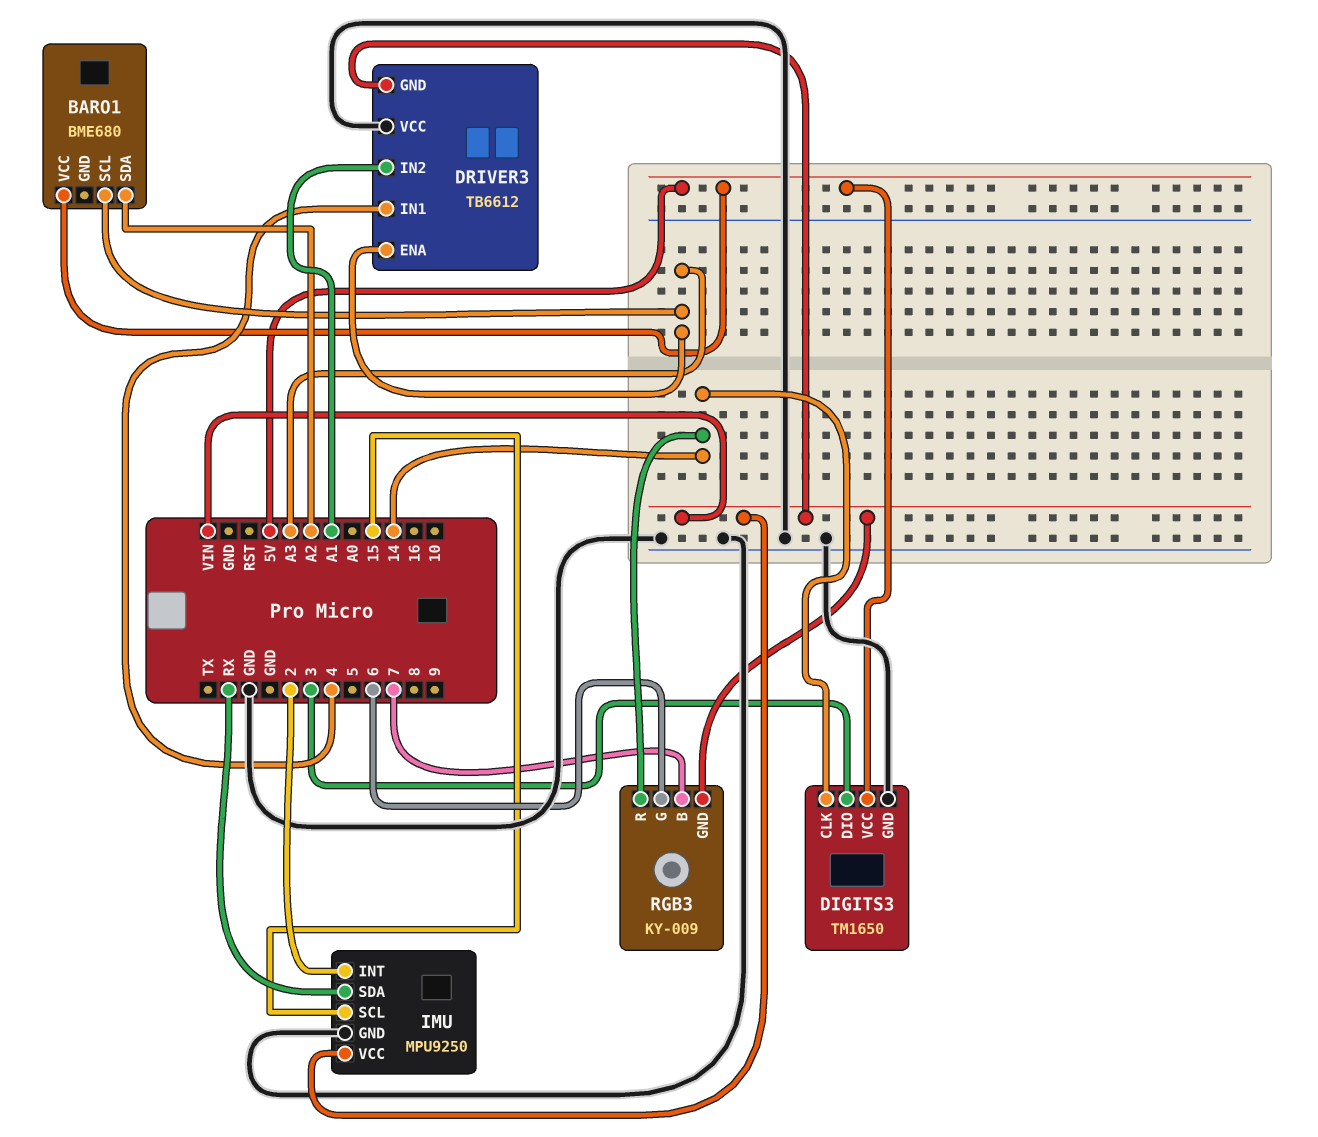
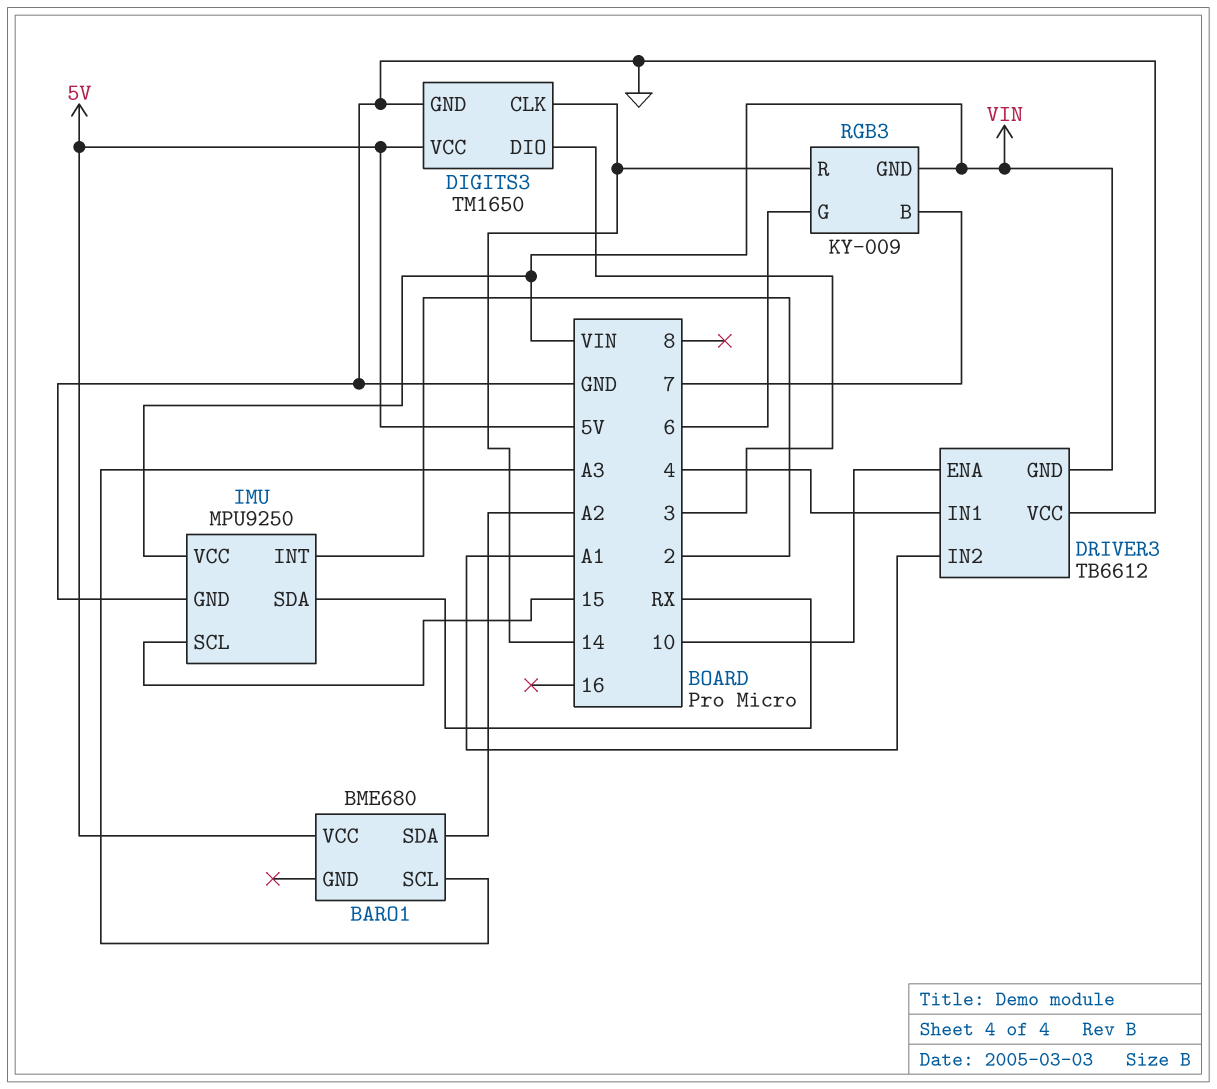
DRIVER3 pin ENA: A3 -> 10

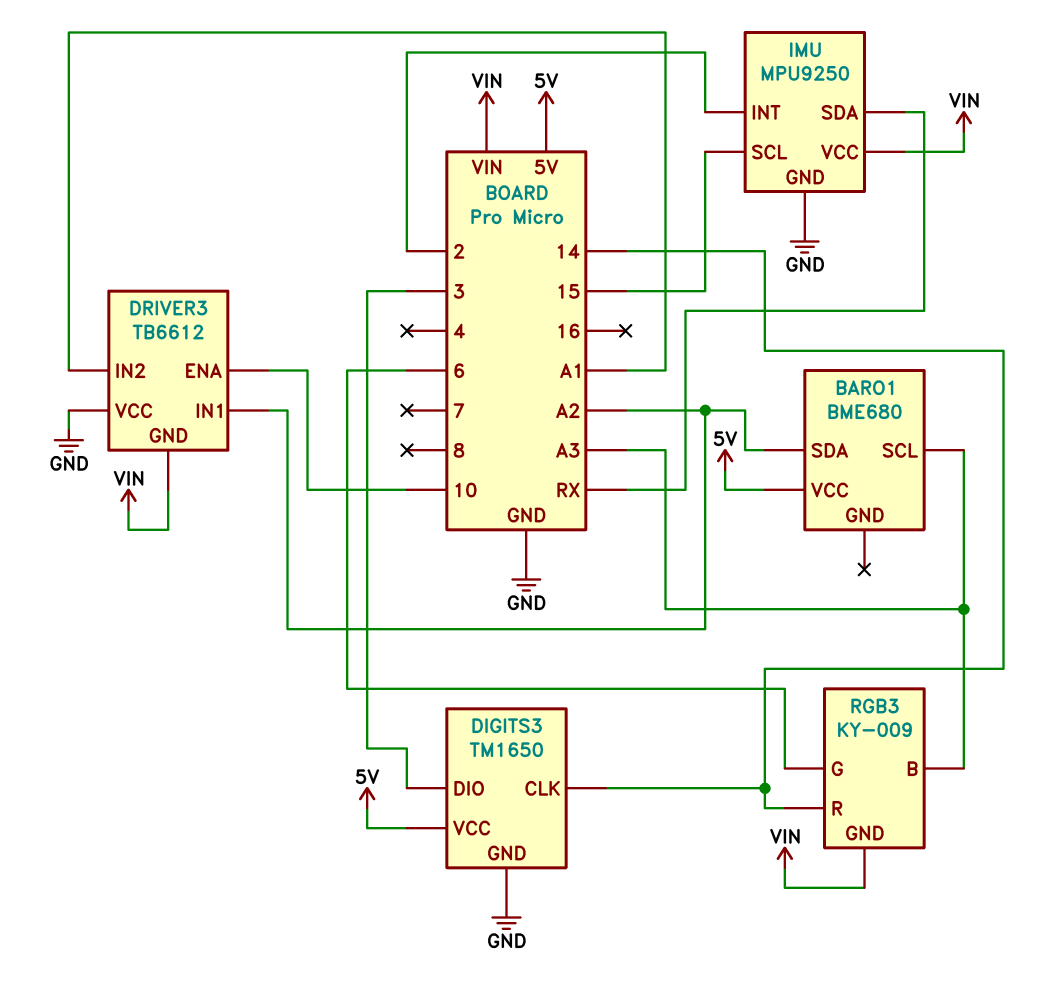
DRIVER3 pin IN1: 4 -> A2
RGB3 pin B: 7 -> A3

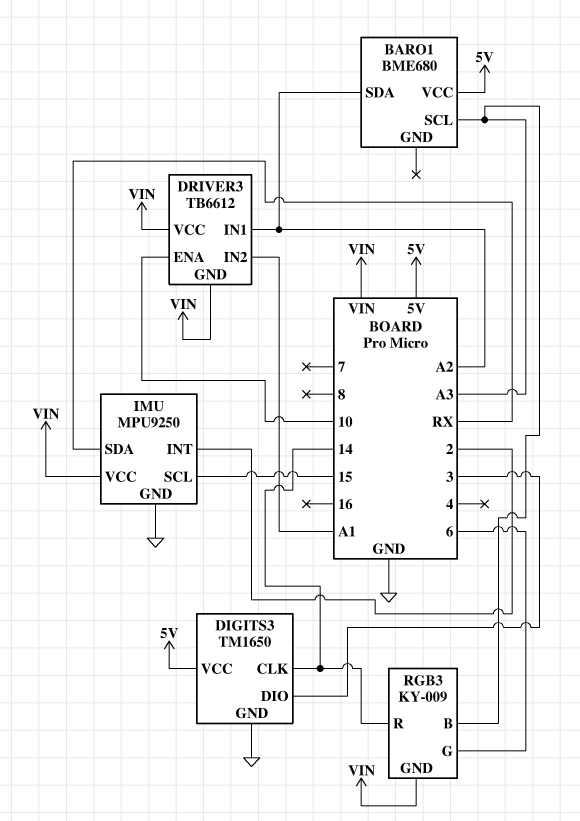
DRIVER3 pin VCC: GND -> VIN

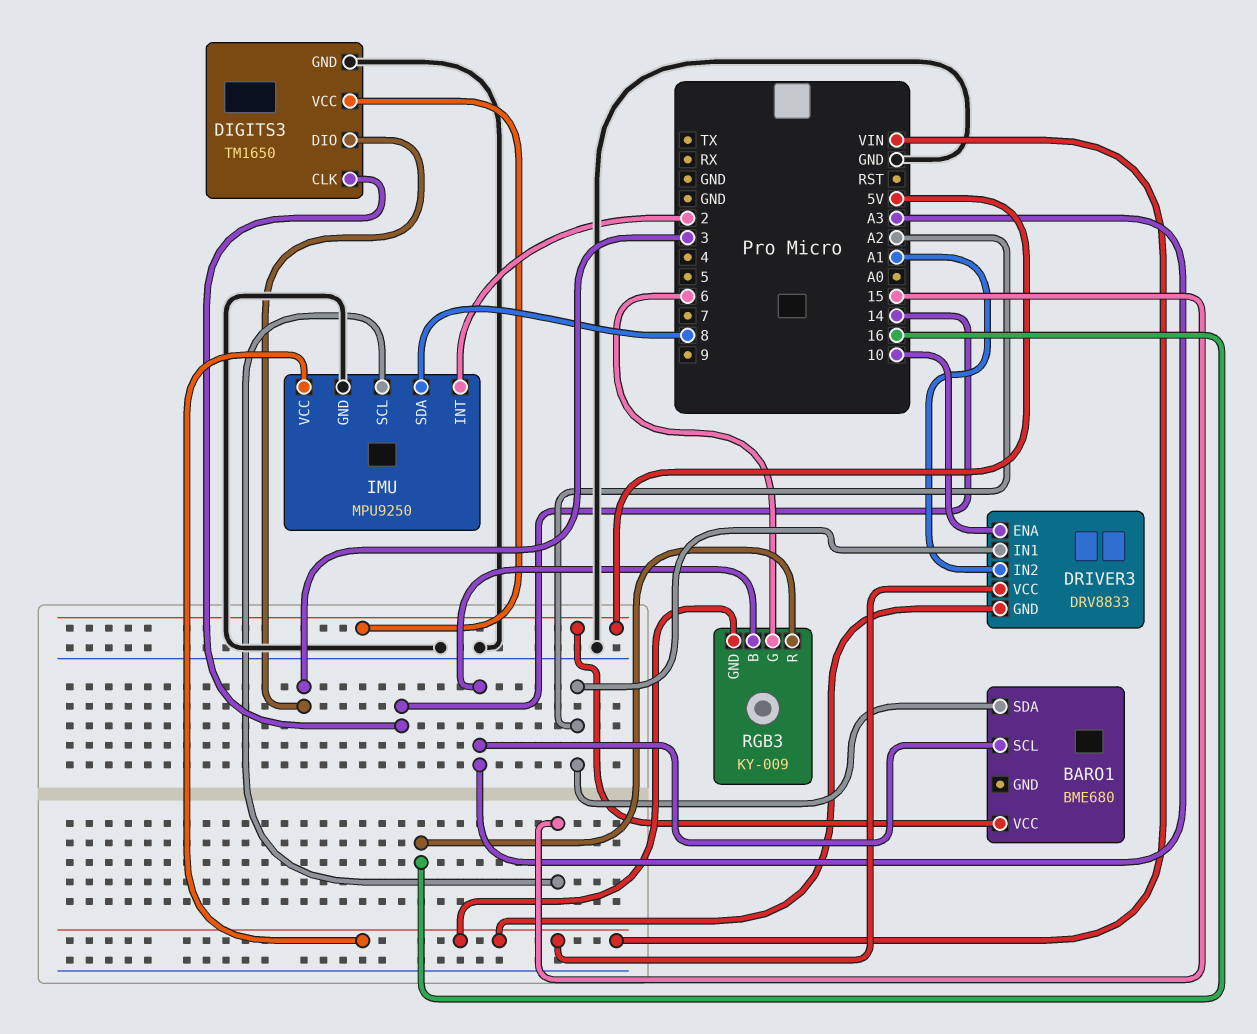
DRIVER3: TB6612 -> DRV8833
IMU pin SDA: RX -> 8
RGB3 pin R: 14 -> 16

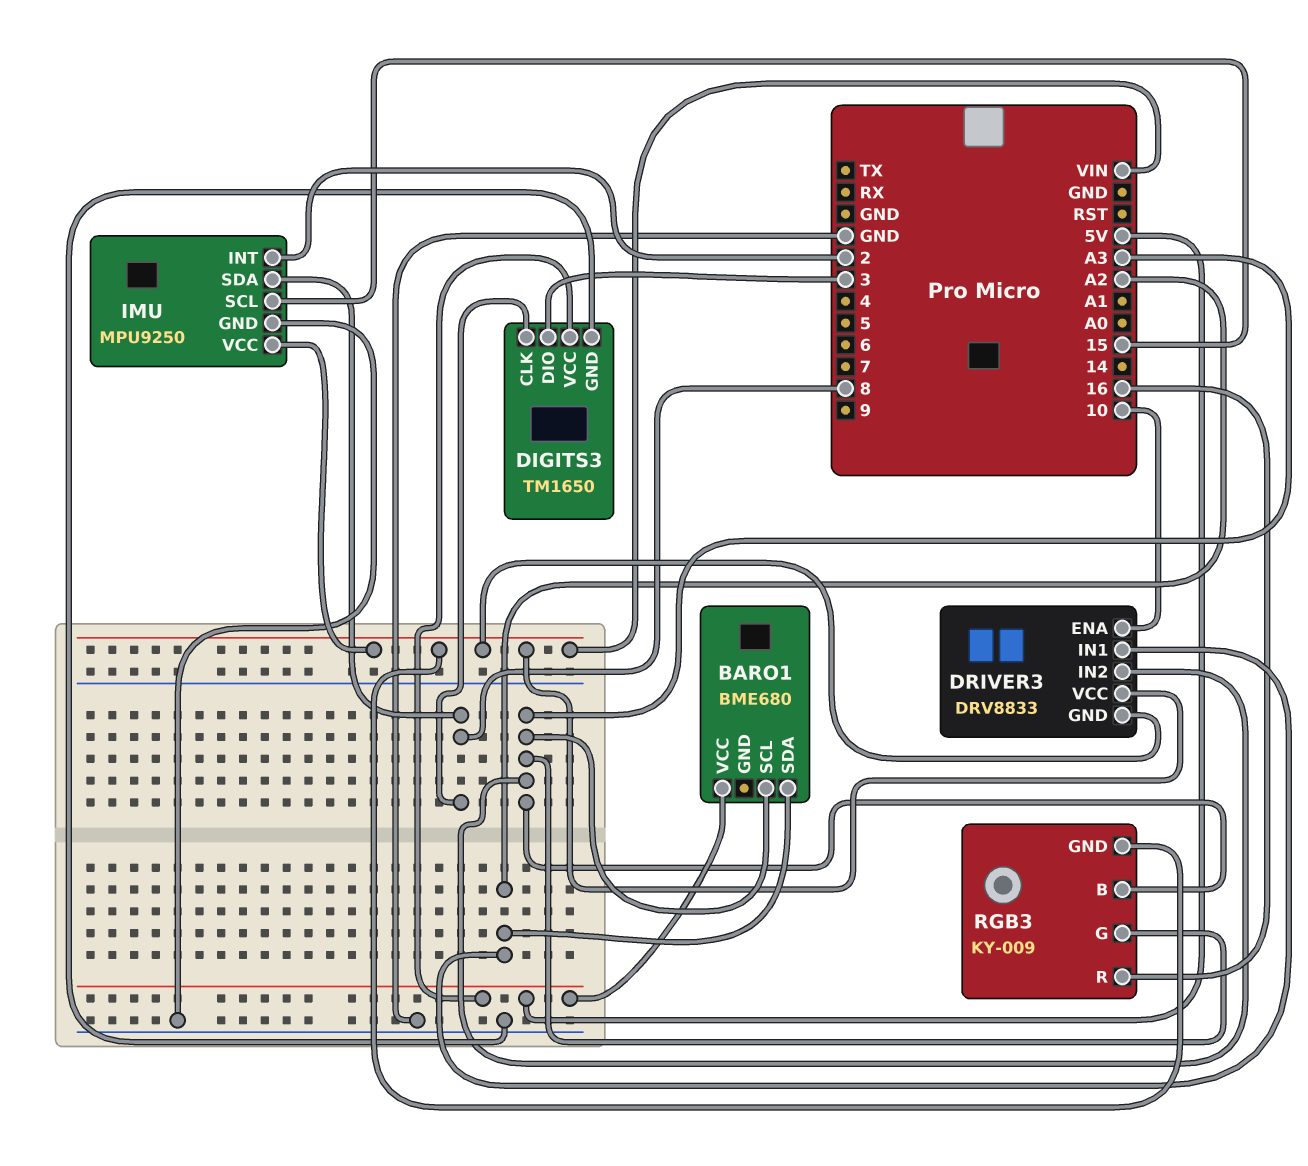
DIGITS3 pin CLK: 14 -> 8
DRIVER3 pin IN2: A1 -> A3
RGB3 pin G: 6 -> A3

